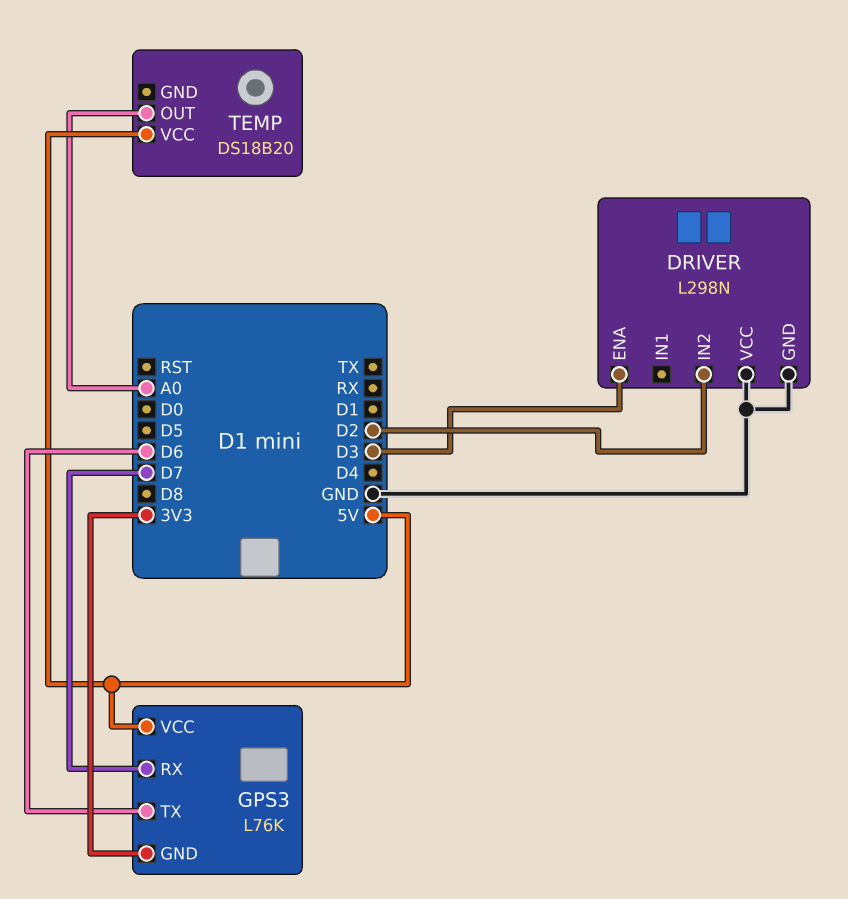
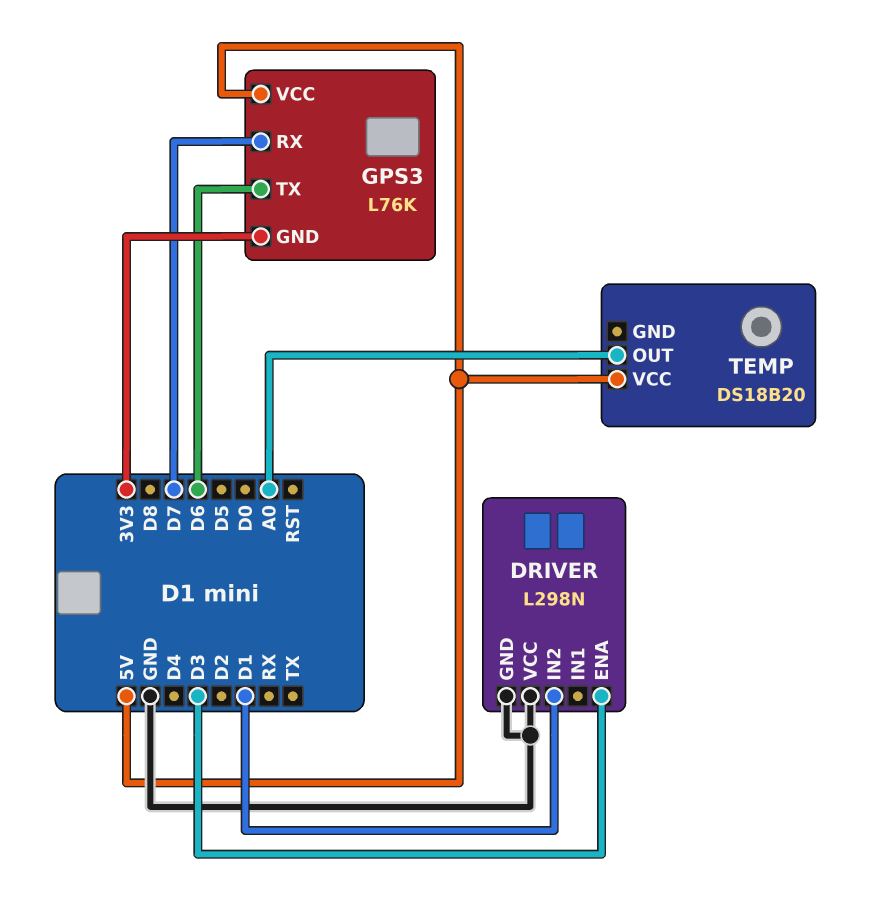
DRIVER pin IN2: D2 -> D1

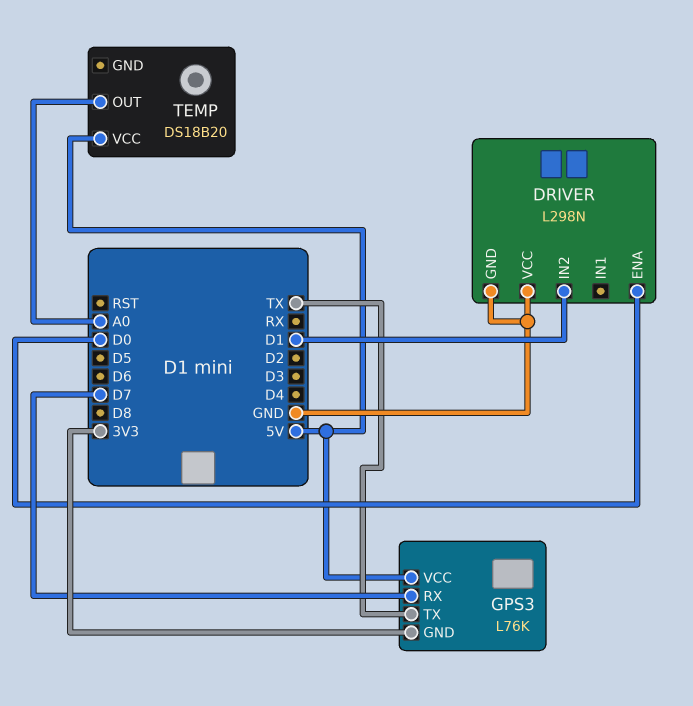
DRIVER pin ENA: D3 -> D0
GPS3 pin TX: D6 -> TX

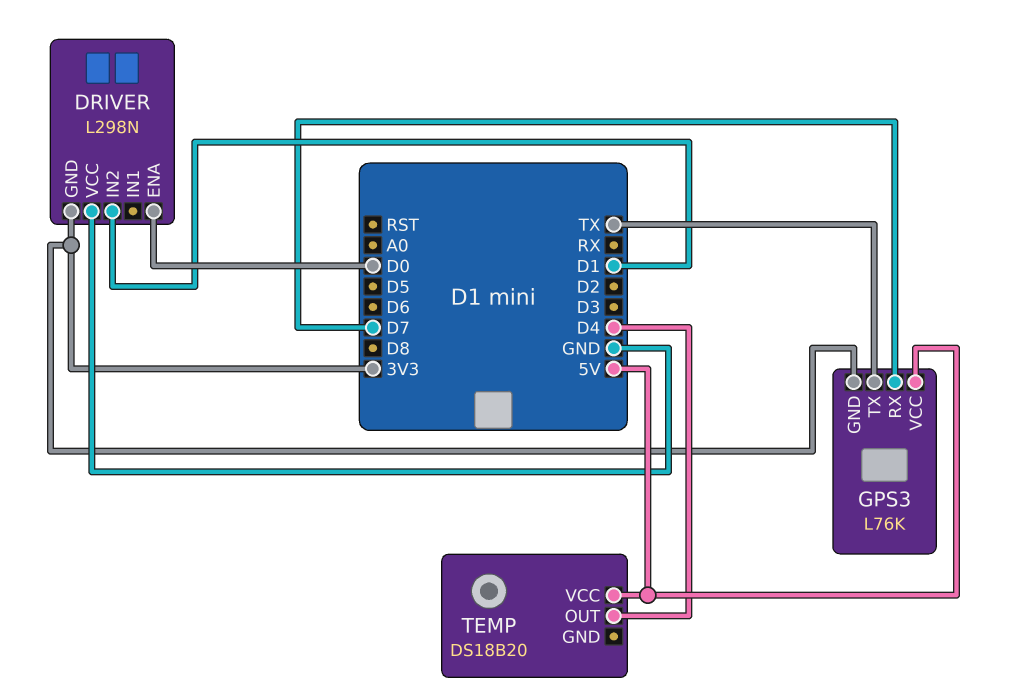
DRIVER pin GND: GND -> 3V3
TEMP pin OUT: A0 -> D4

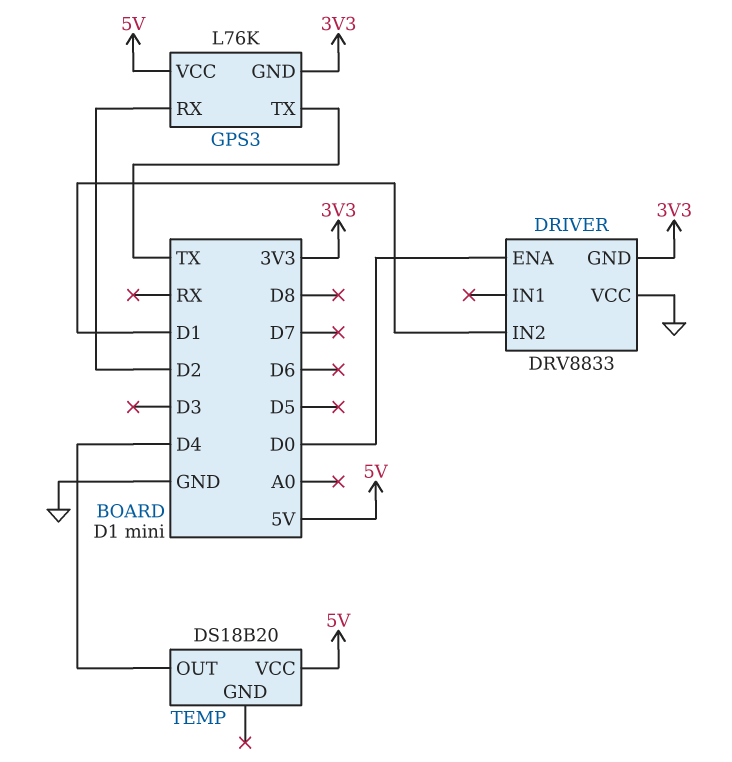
DRIVER: L298N -> DRV8833
GPS3 pin RX: D7 -> D2

